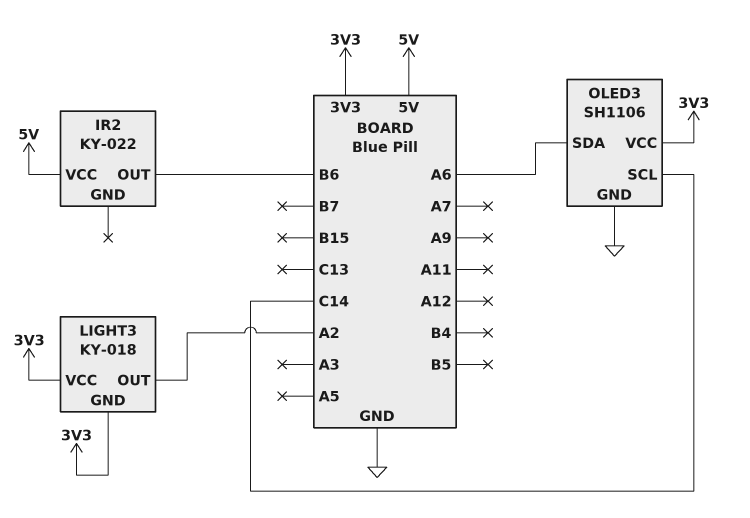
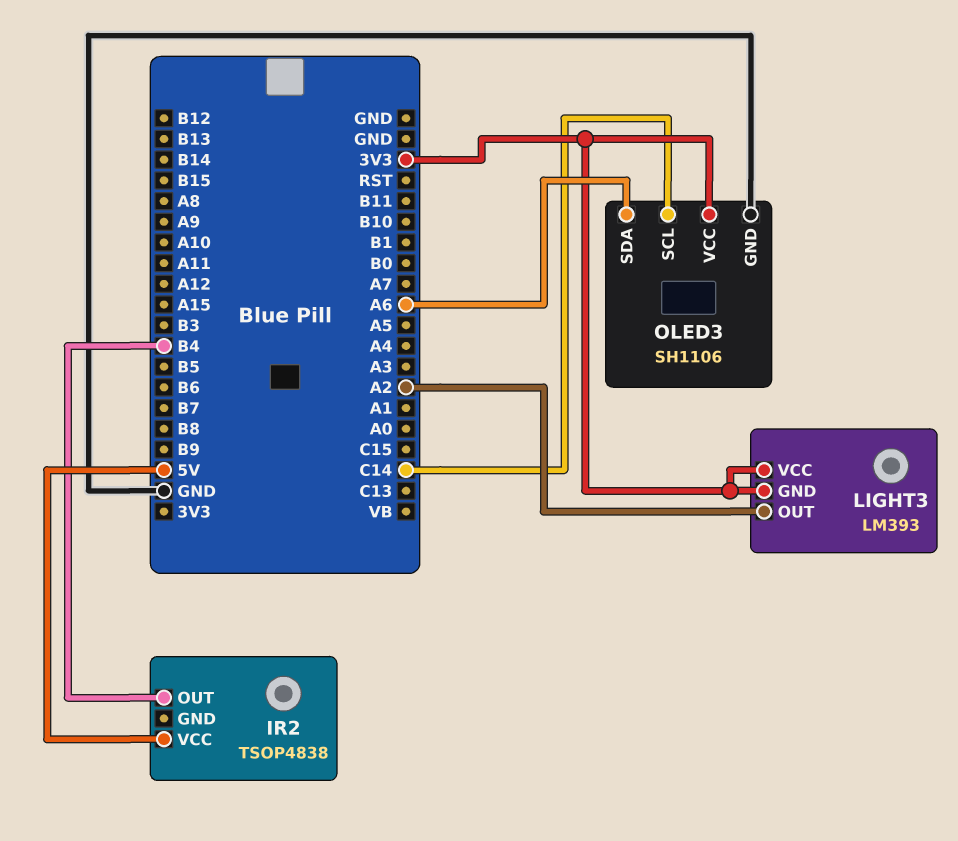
IR2: KY-022 -> TSOP4838
IR2 pin OUT: B6 -> B4
LIGHT3: KY-018 -> LM393

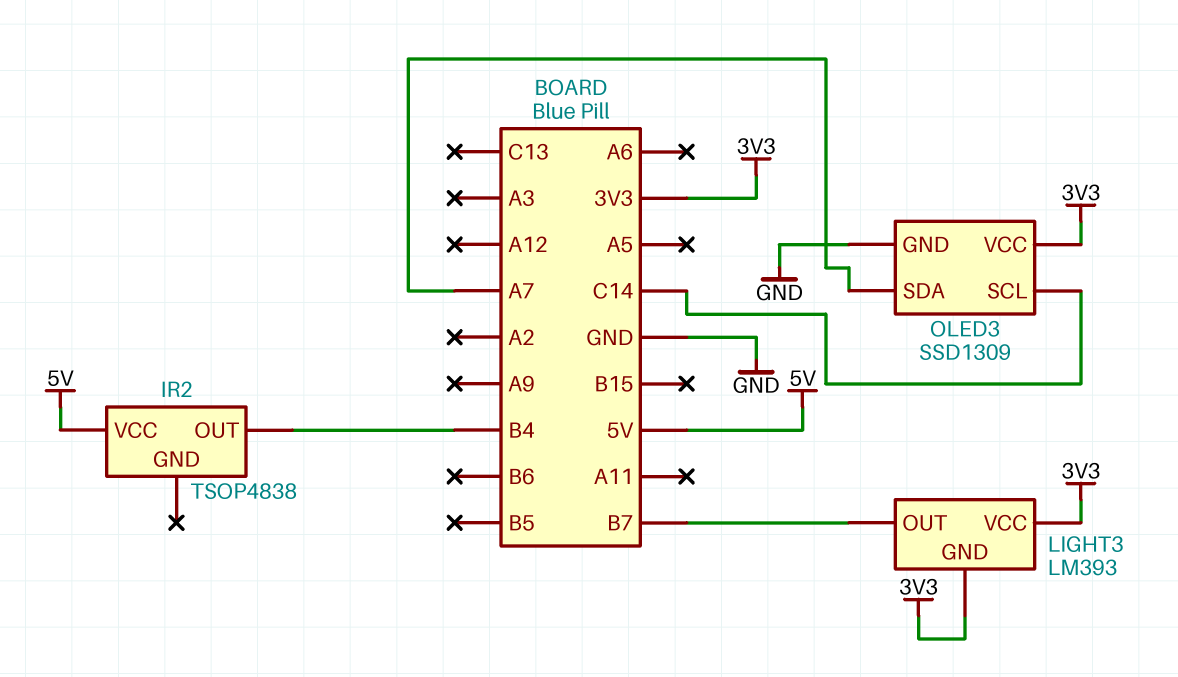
LIGHT3 pin OUT: A2 -> B7
OLED3: SH1106 -> SSD1309
OLED3 pin SDA: A6 -> A7

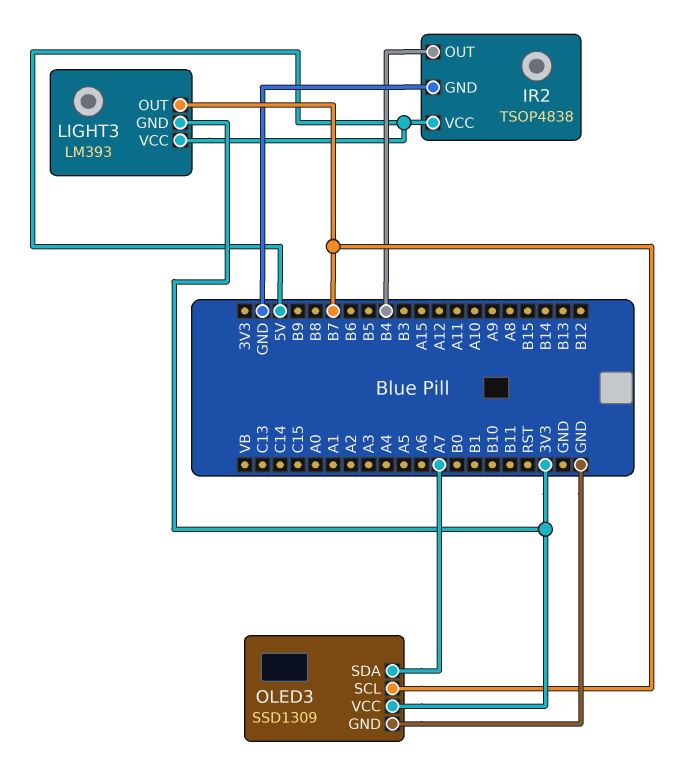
IR2 pin GND: none -> GND
LIGHT3 pin VCC: 3V3 -> 5V
OLED3 pin SCL: C14 -> B7

